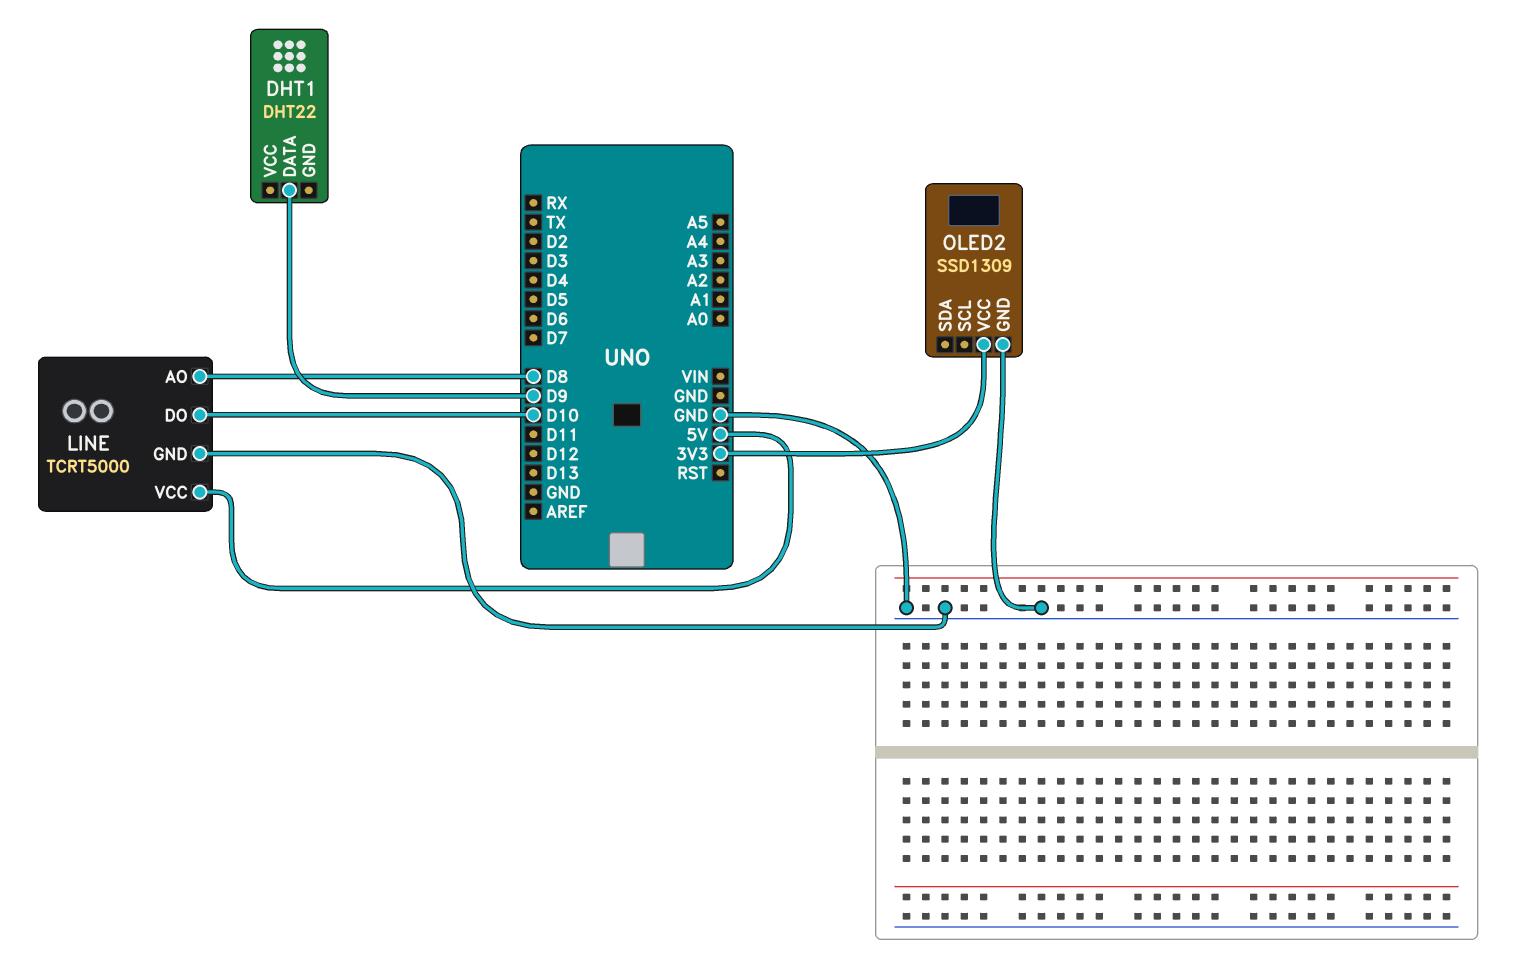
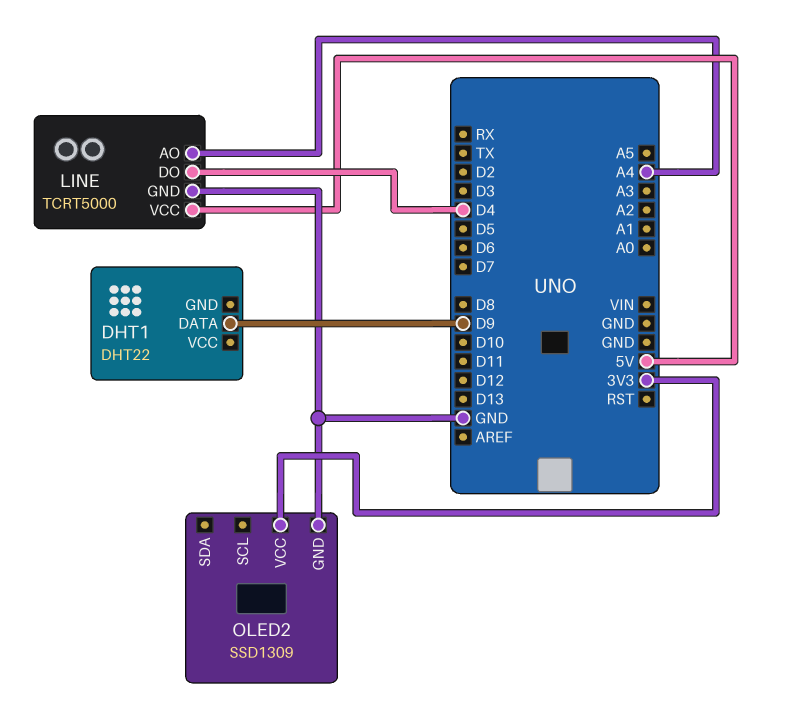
LINE pin AO: D8 -> A4
LINE pin DO: D10 -> D4

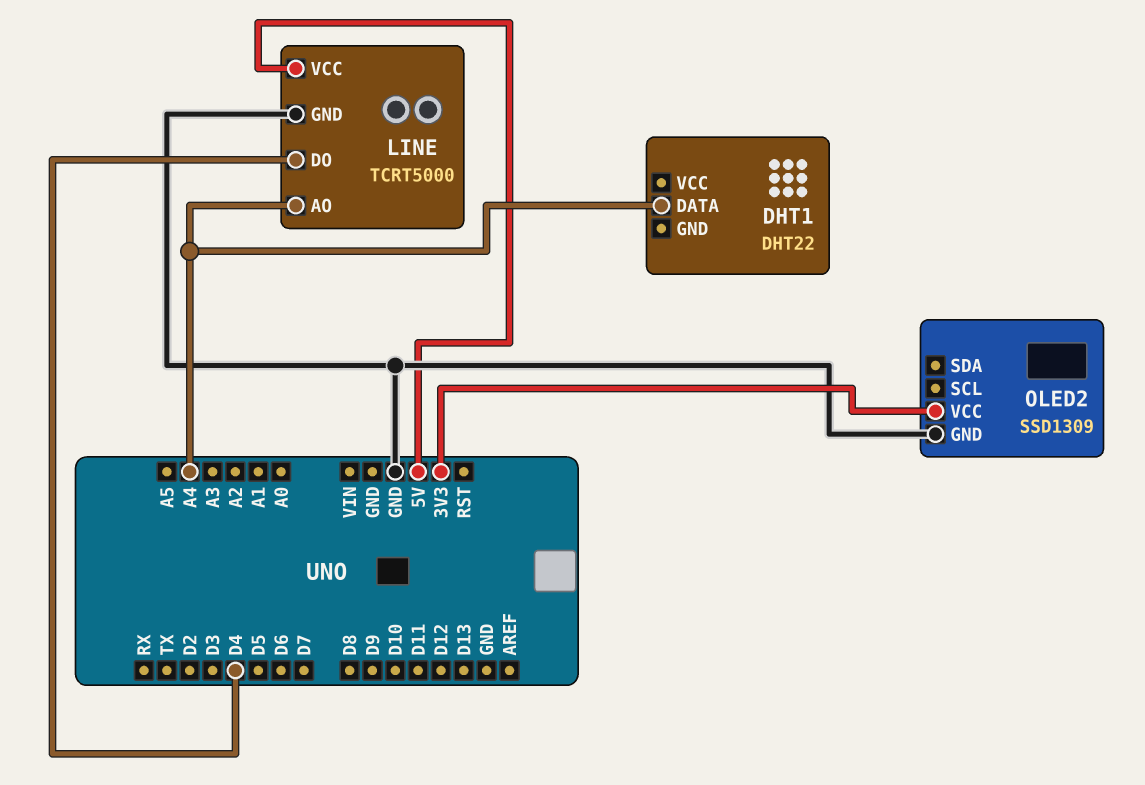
DHT1 pin DATA: D9 -> A4

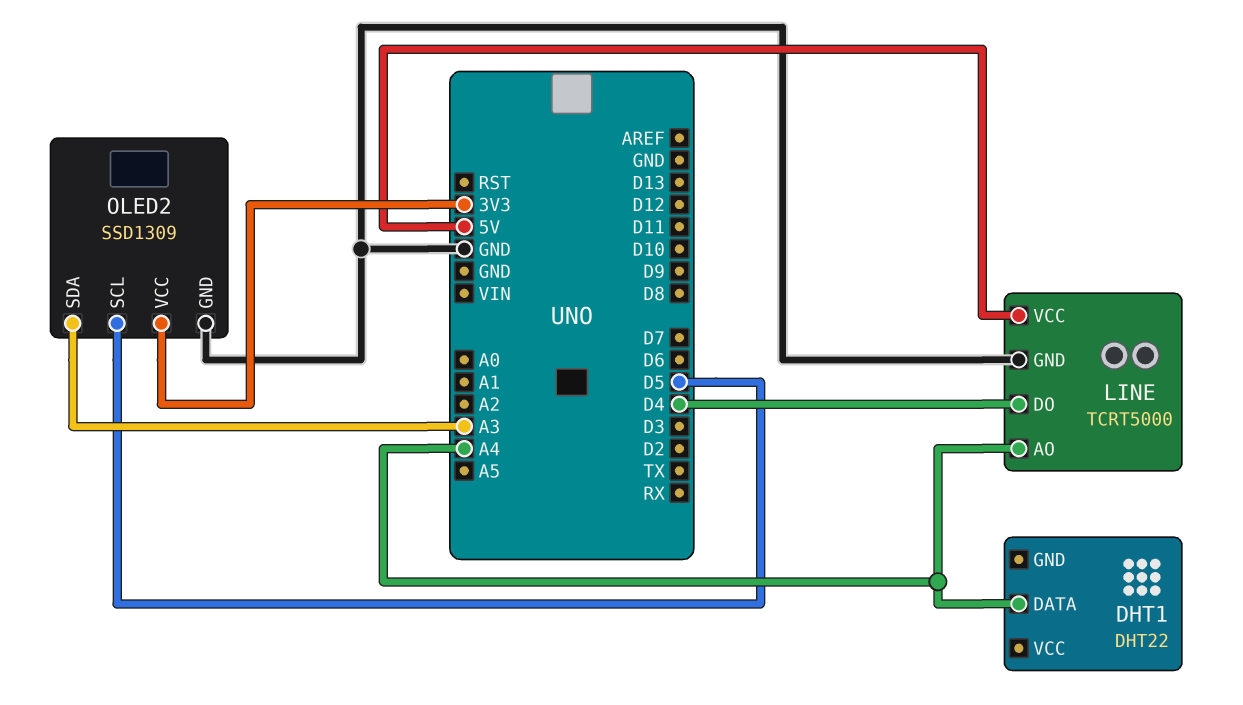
OLED2 pin SCL: none -> D5
OLED2 pin SDA: none -> A3

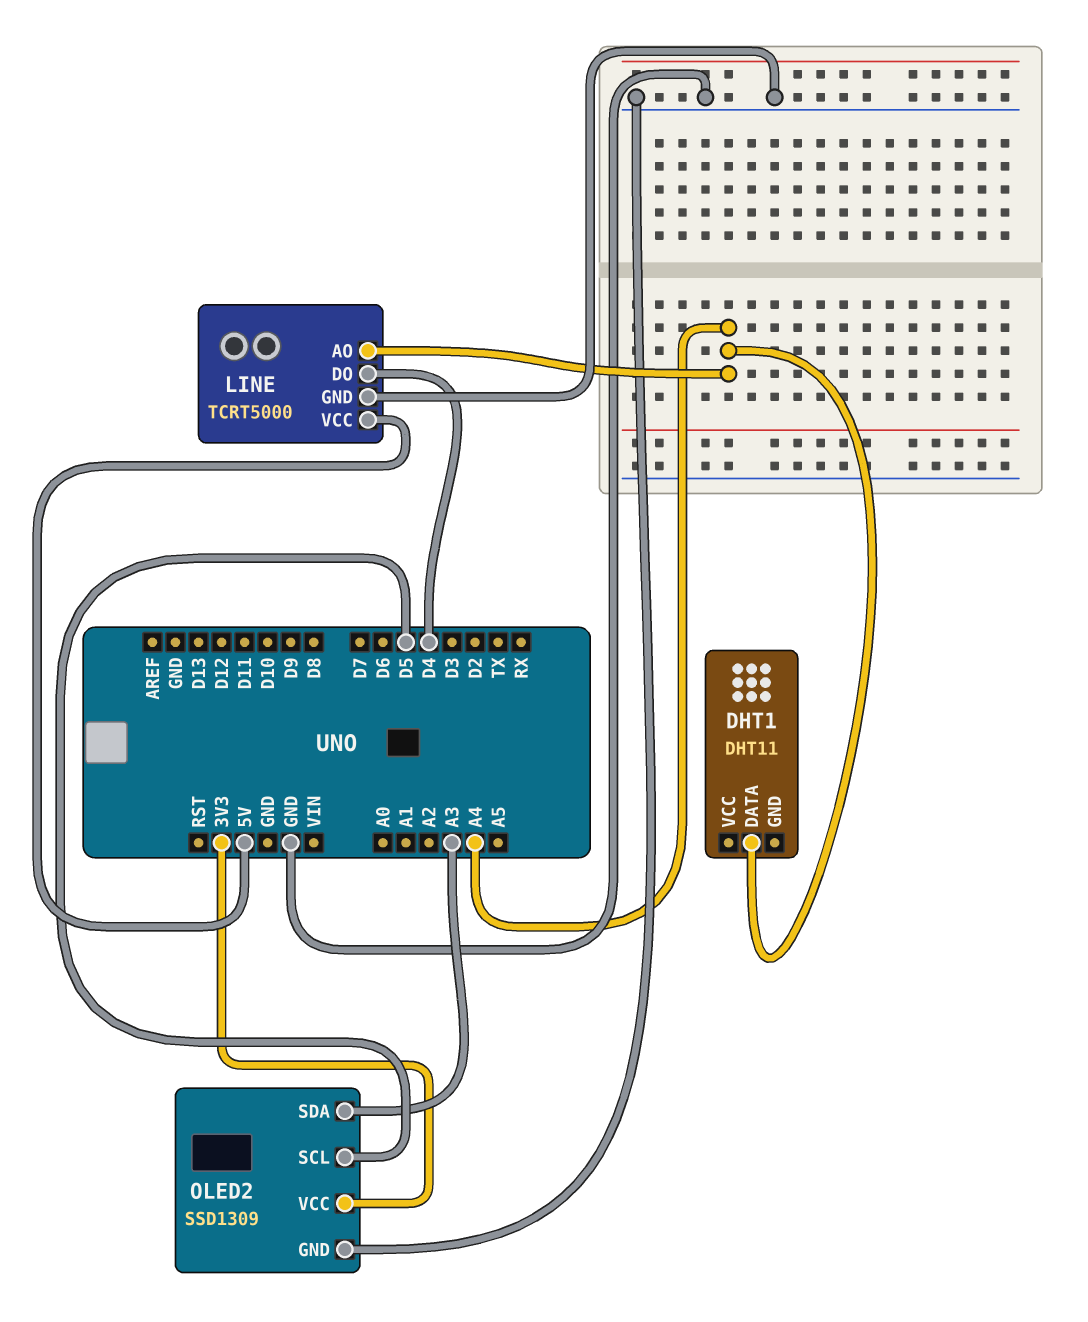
DHT1: DHT22 -> DHT11

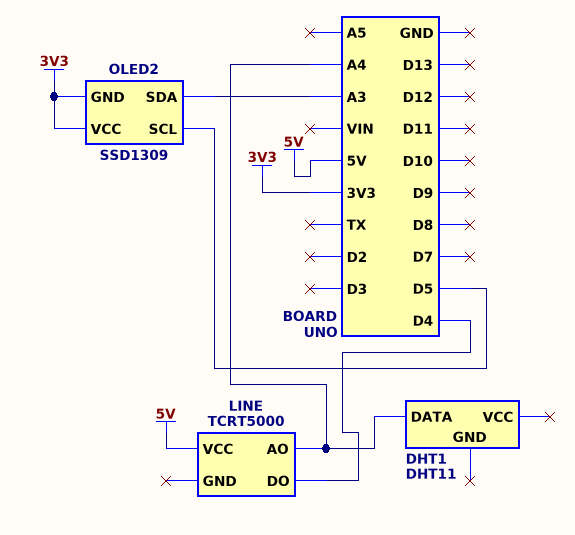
LINE pin GND: GND -> none
OLED2 pin GND: GND -> 3V3

